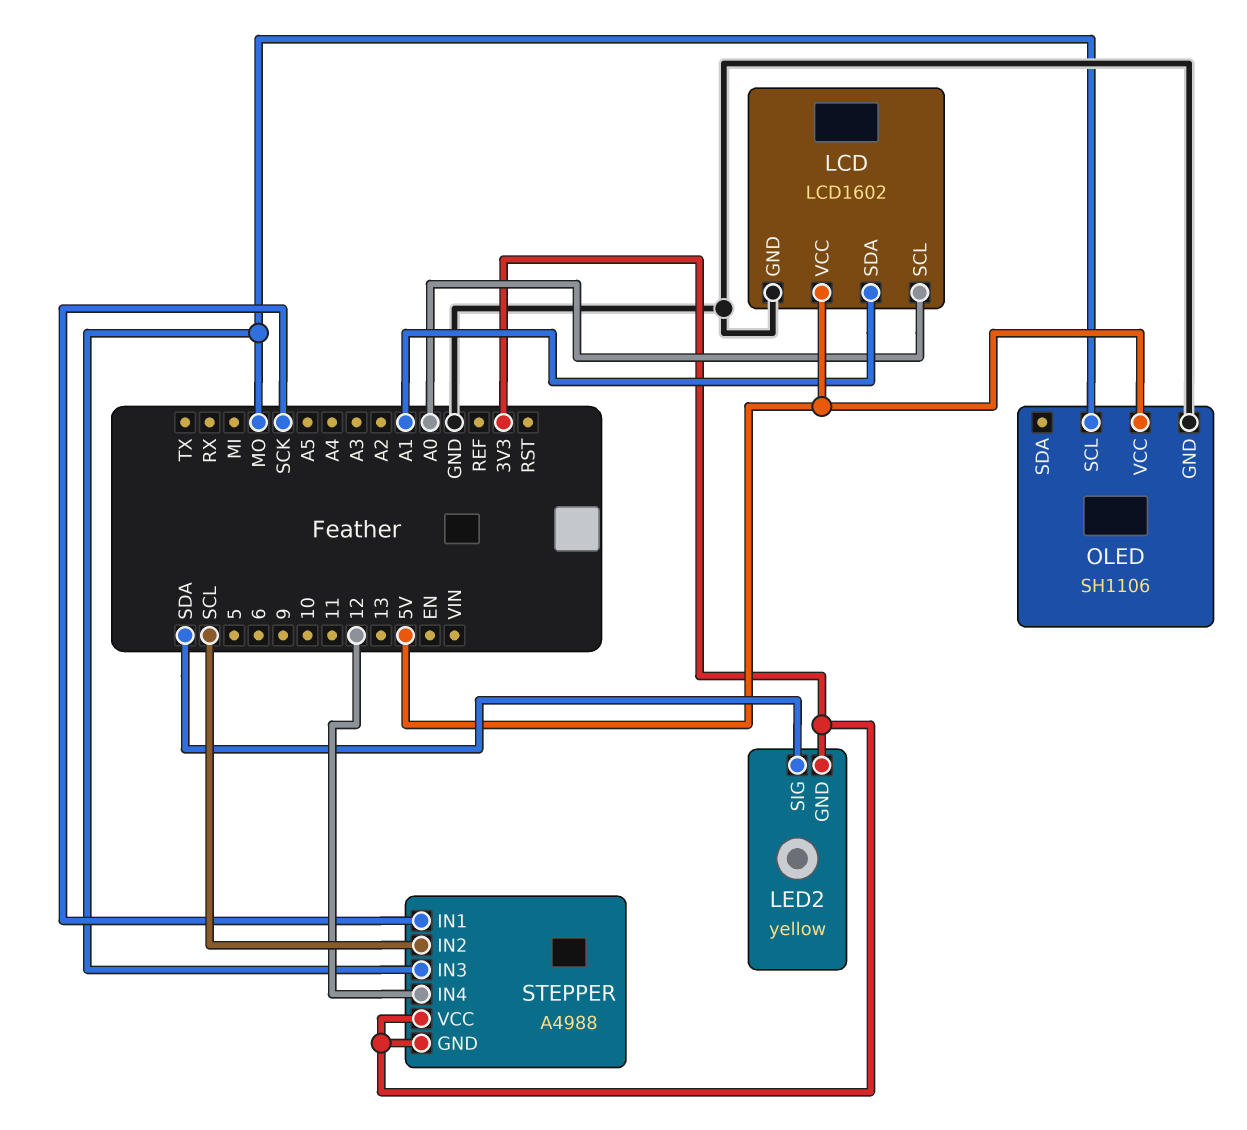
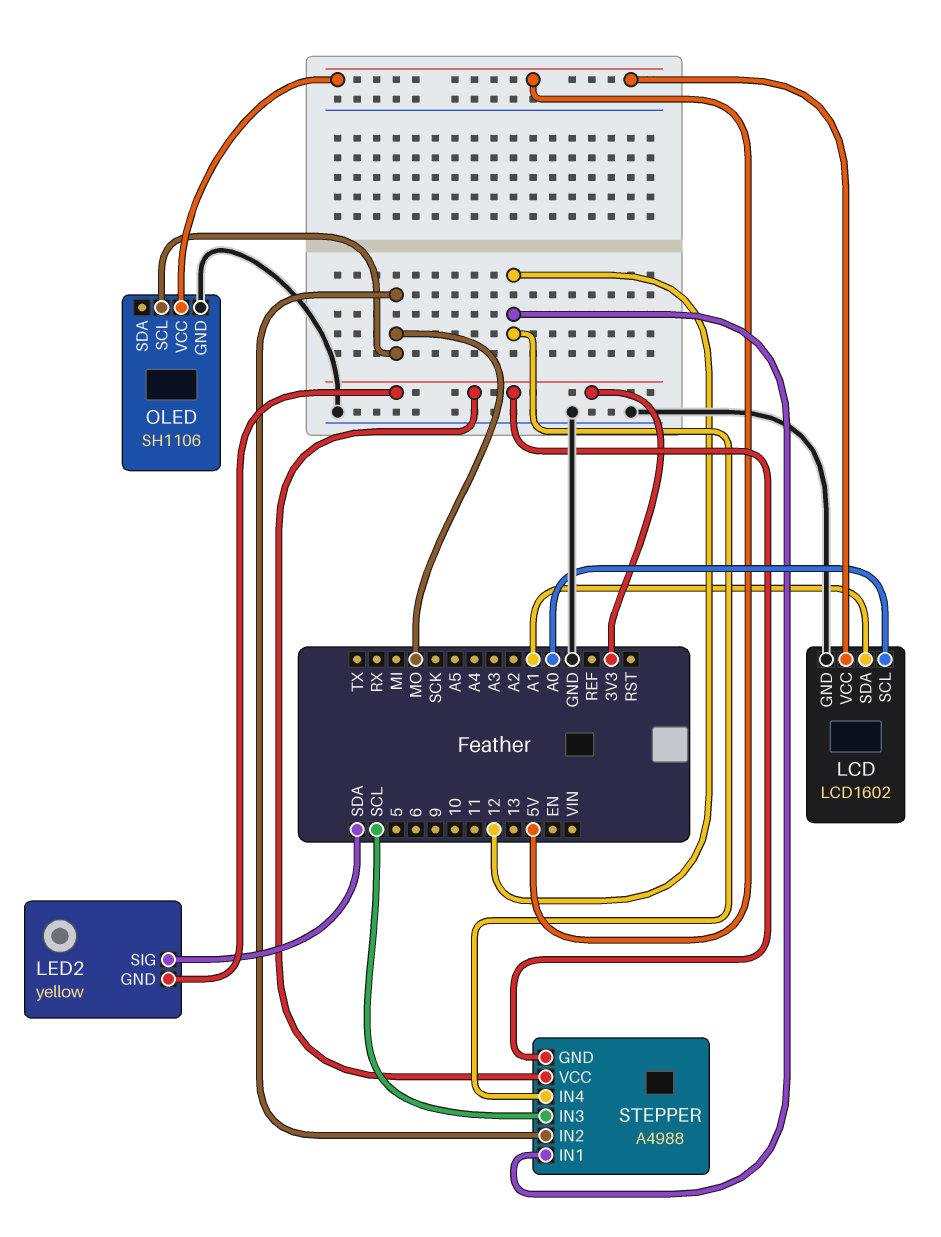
STEPPER pin IN1: SCK -> 12
STEPPER pin IN2: SCL -> MO
STEPPER pin IN3: MO -> SCL

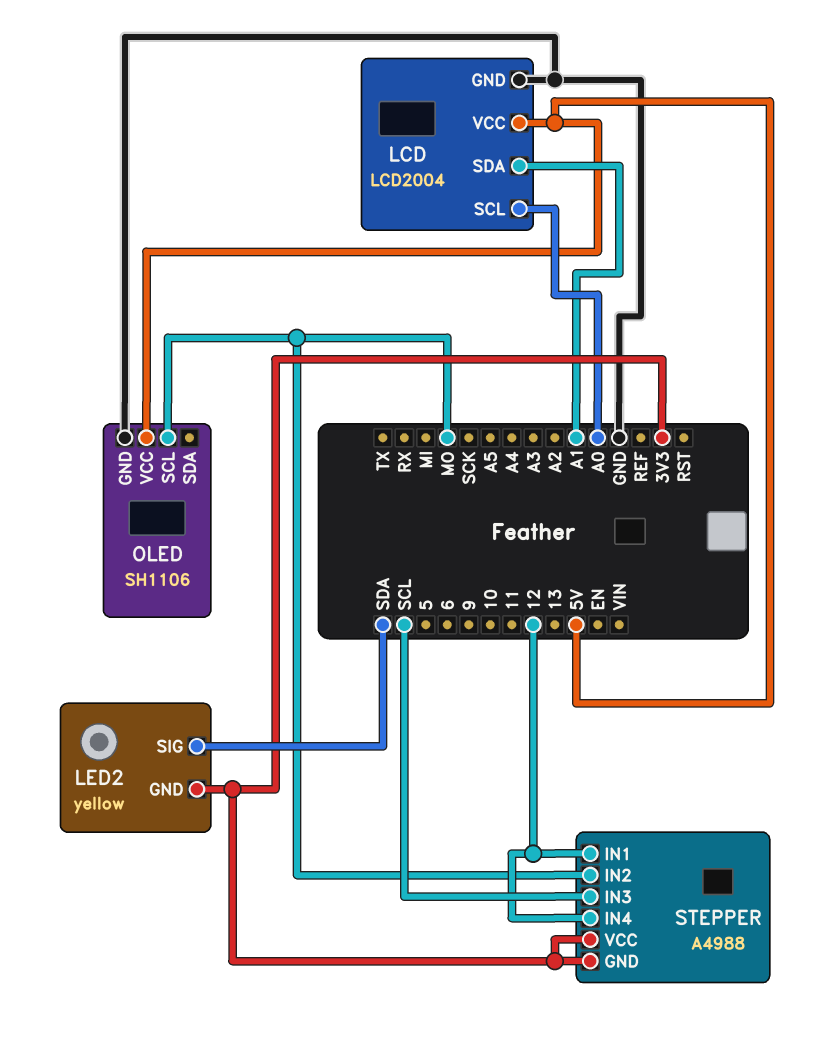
LCD: LCD1602 -> LCD2004

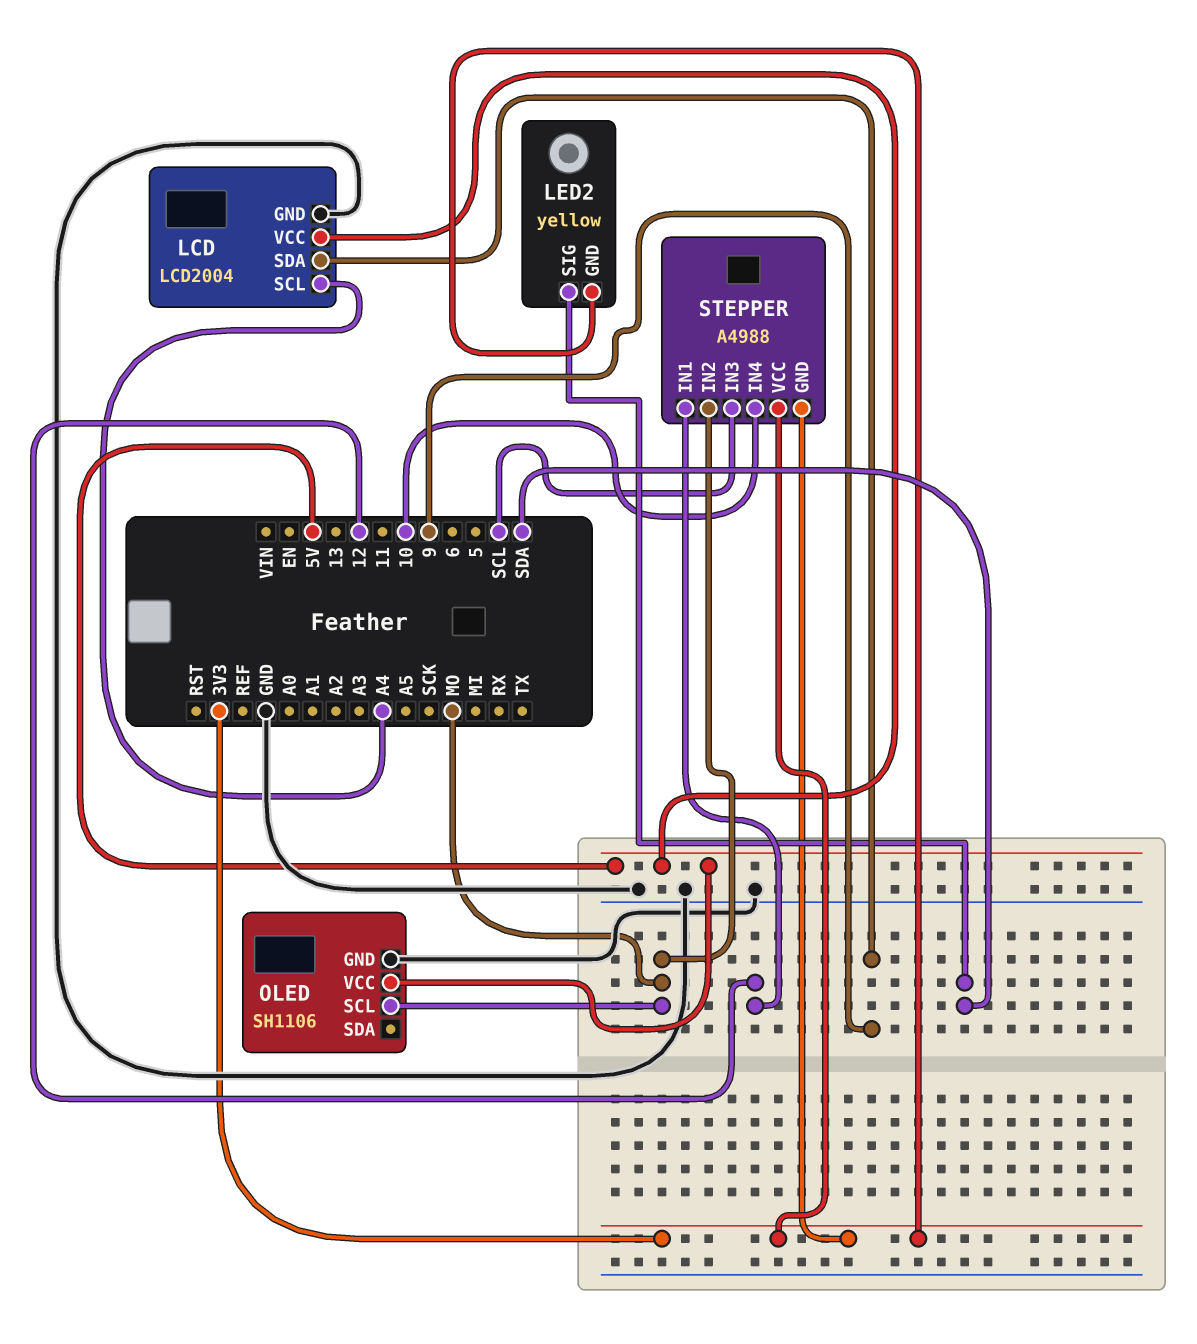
LCD pin SCL: A0 -> A4
LCD pin SDA: A1 -> 9
STEPPER pin IN4: 12 -> 10

